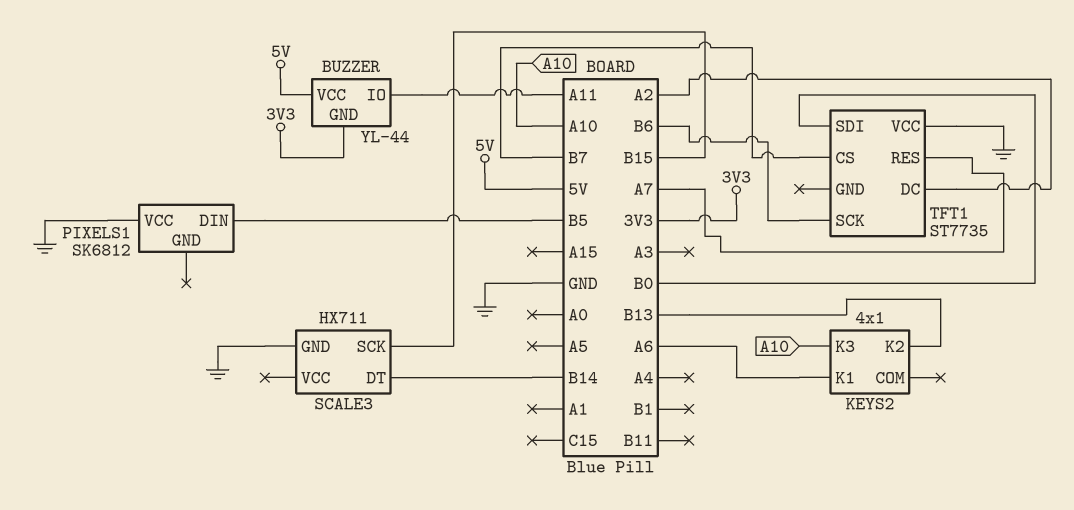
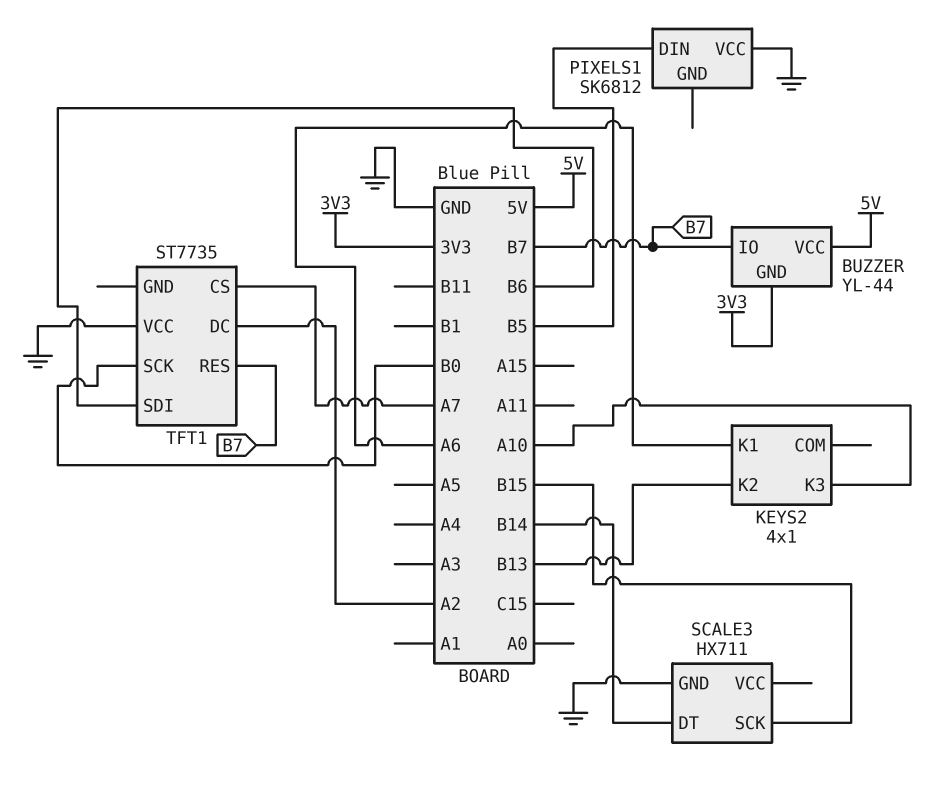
BUZZER pin IO: A11 -> B7
TFT1 pin CS: B7 -> A7
TFT1 pin RES: A7 -> B7
TFT1 pin SCK: B6 -> B0
TFT1 pin SDI: B0 -> B6

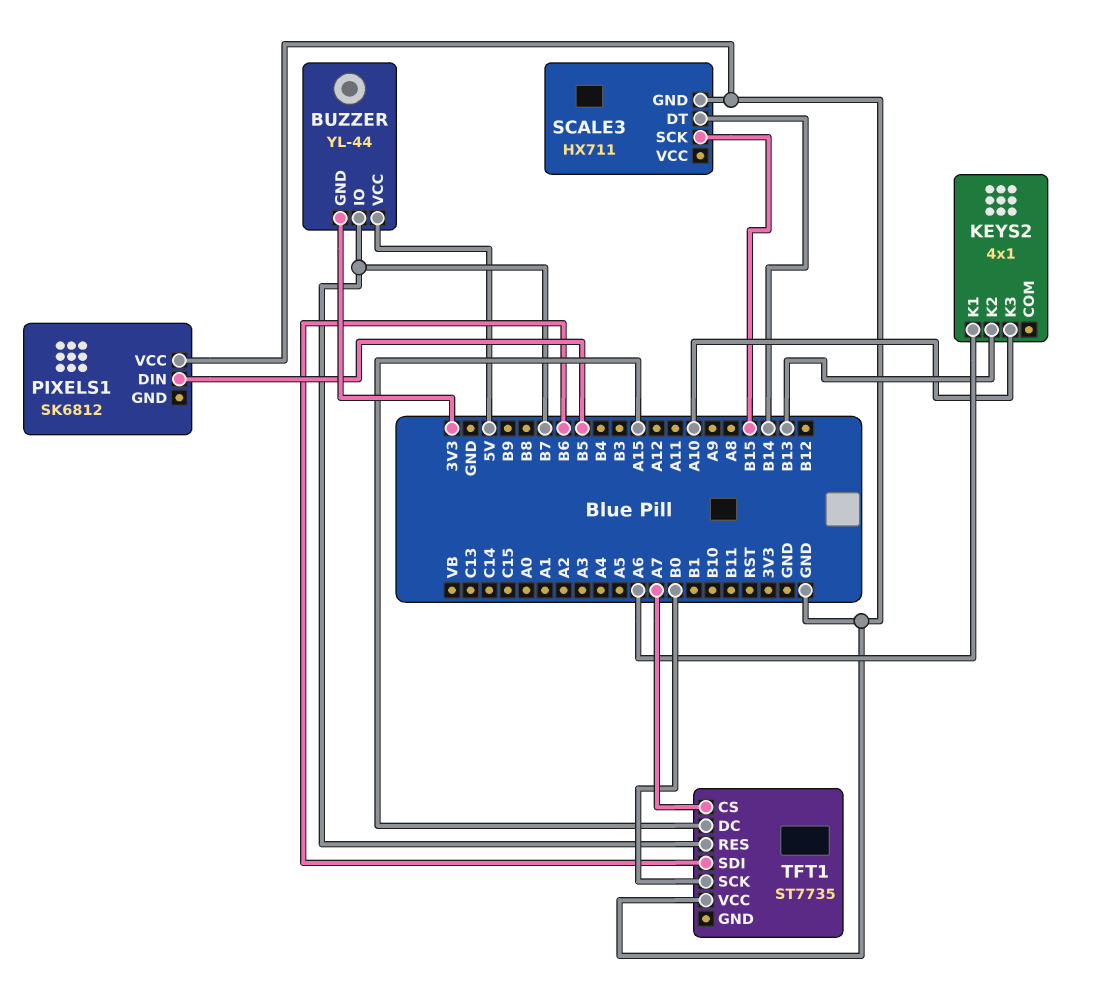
TFT1 pin DC: A2 -> A15

